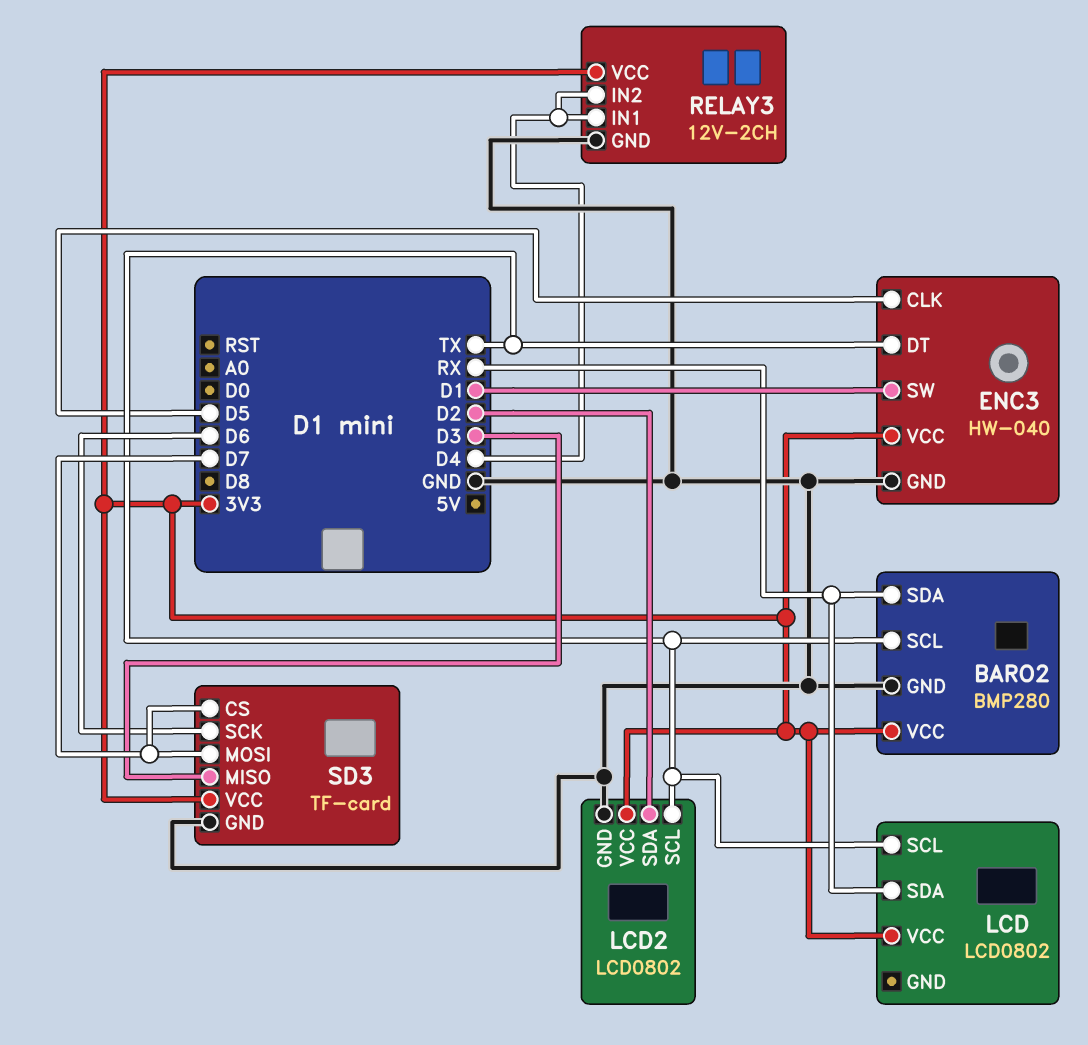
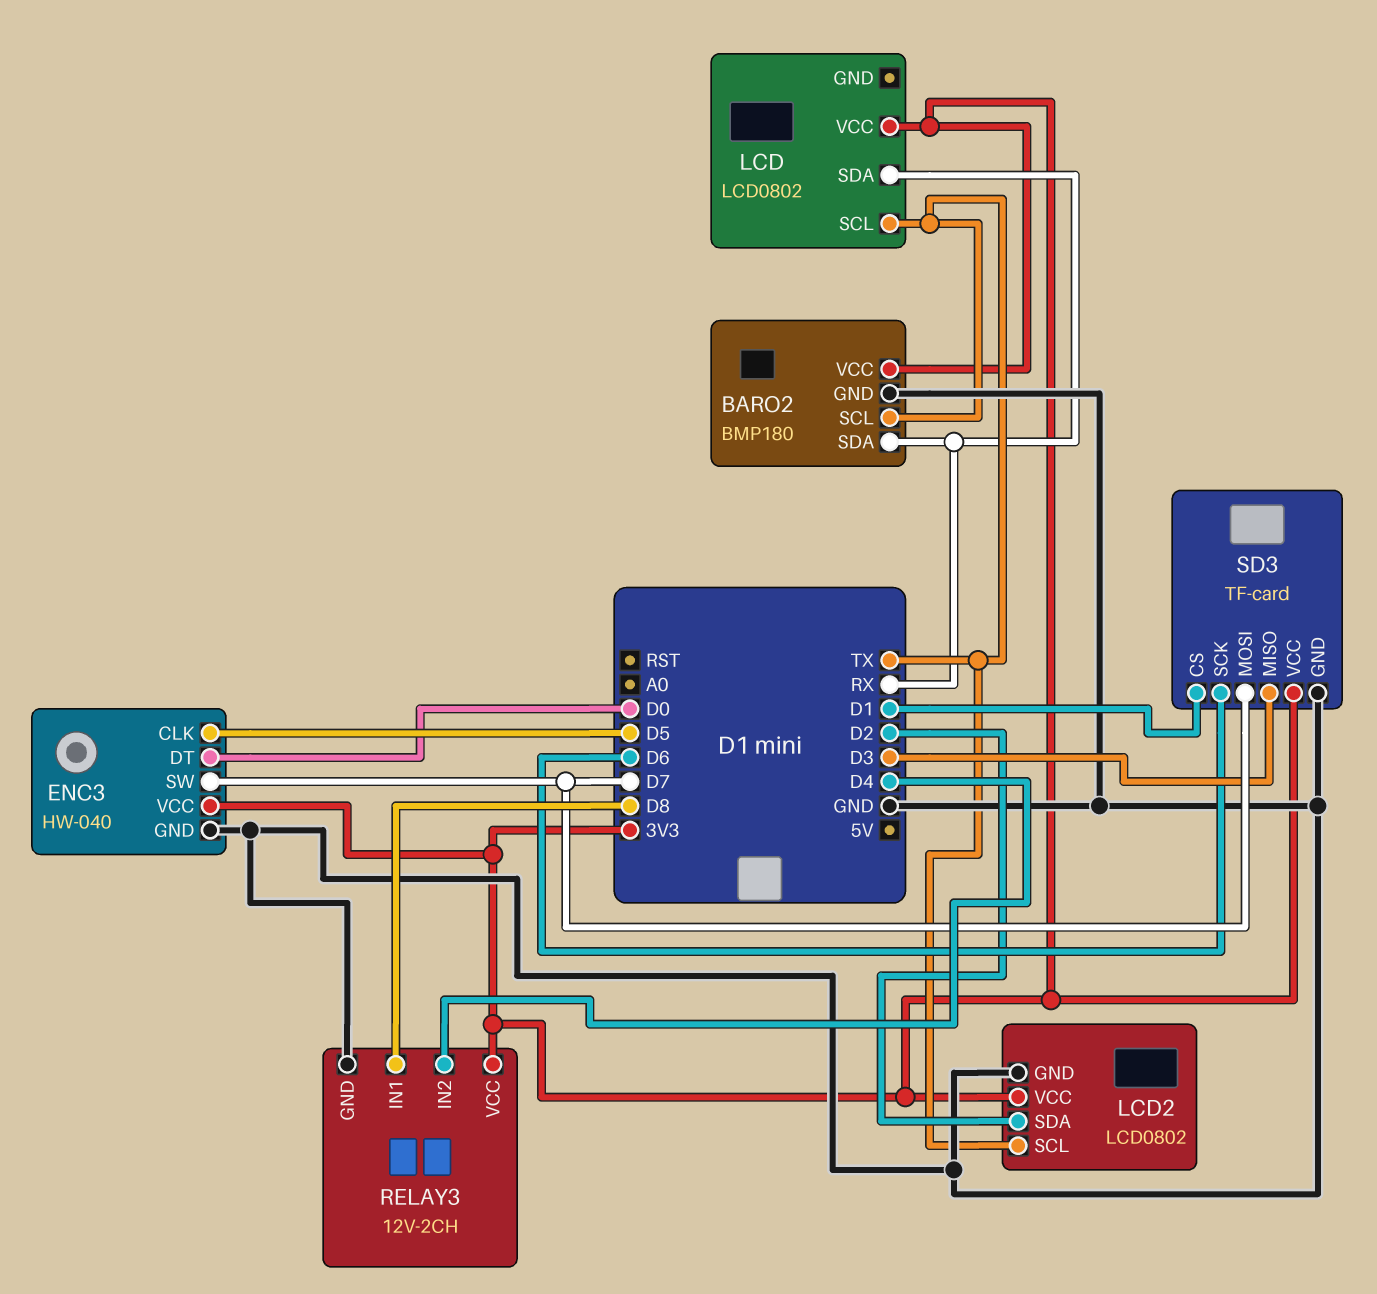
BARO2: BMP280 -> BMP180
ENC3 pin DT: TX -> D0
ENC3 pin SW: D1 -> D7
RELAY3 pin IN1: D4 -> D8
SD3 pin CS: D7 -> D1

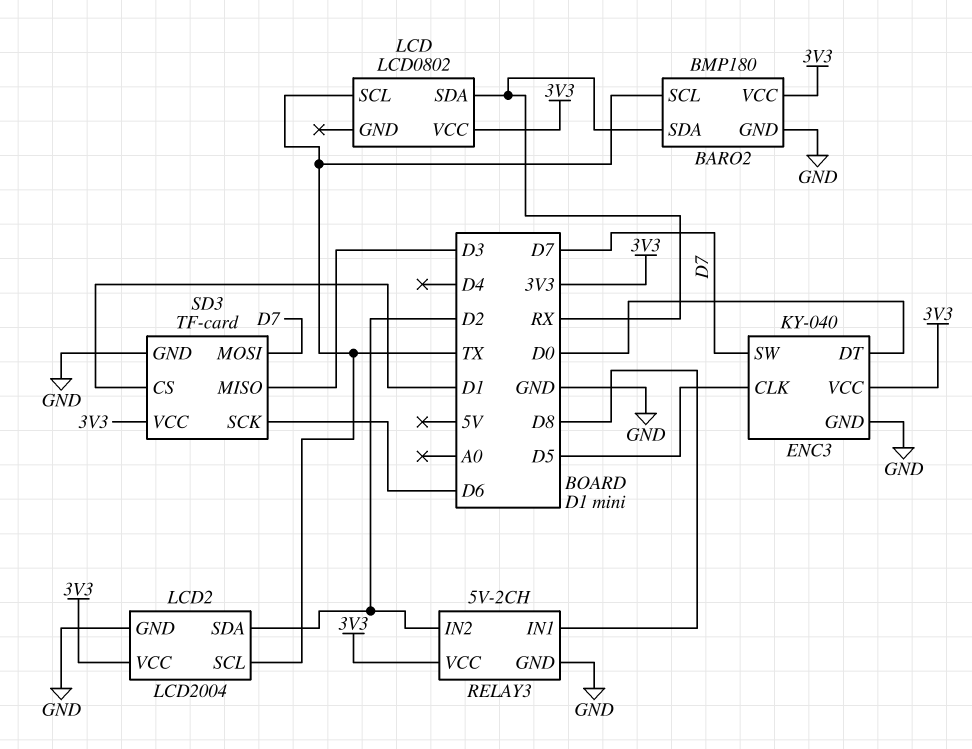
ENC3: HW-040 -> KY-040
LCD2: LCD0802 -> LCD2004
RELAY3: 12V-2CH -> 5V-2CH
RELAY3 pin IN2: D4 -> D2

